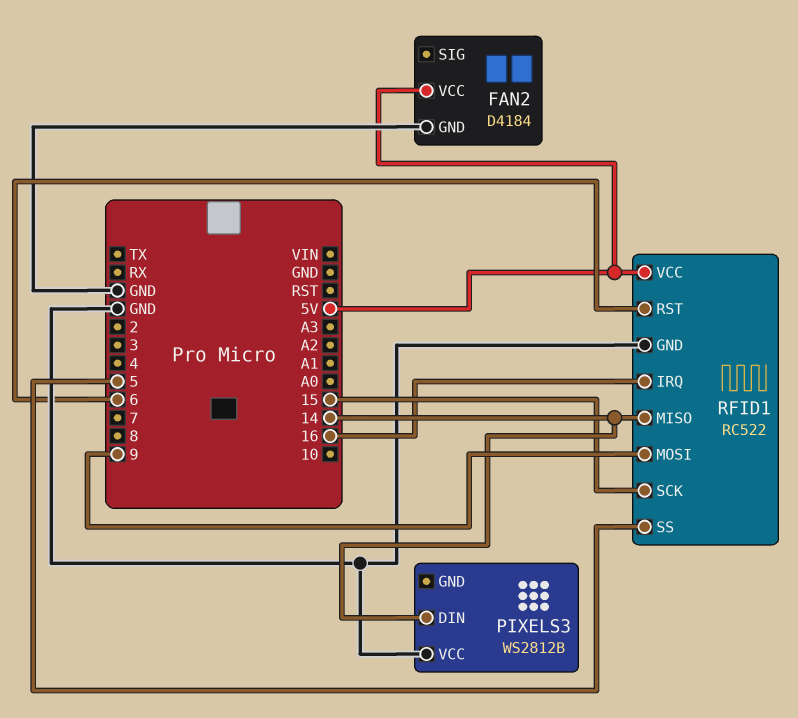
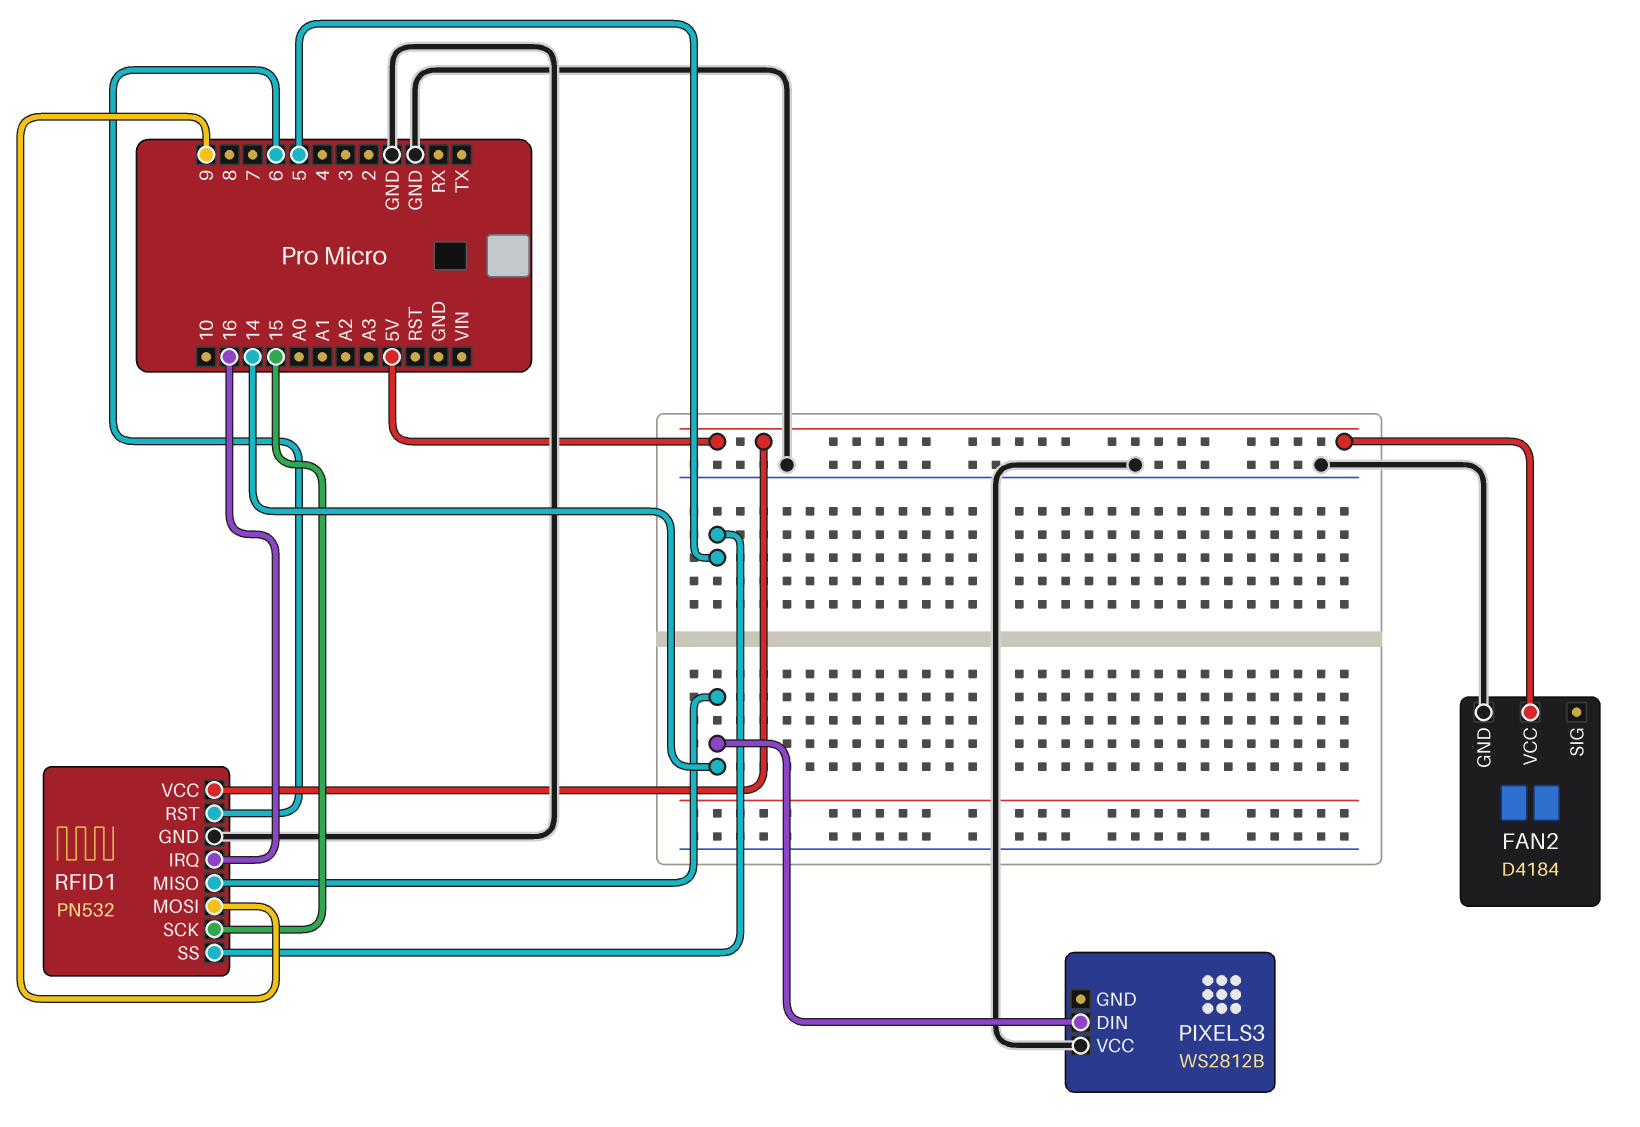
RFID1: RC522 -> PN532

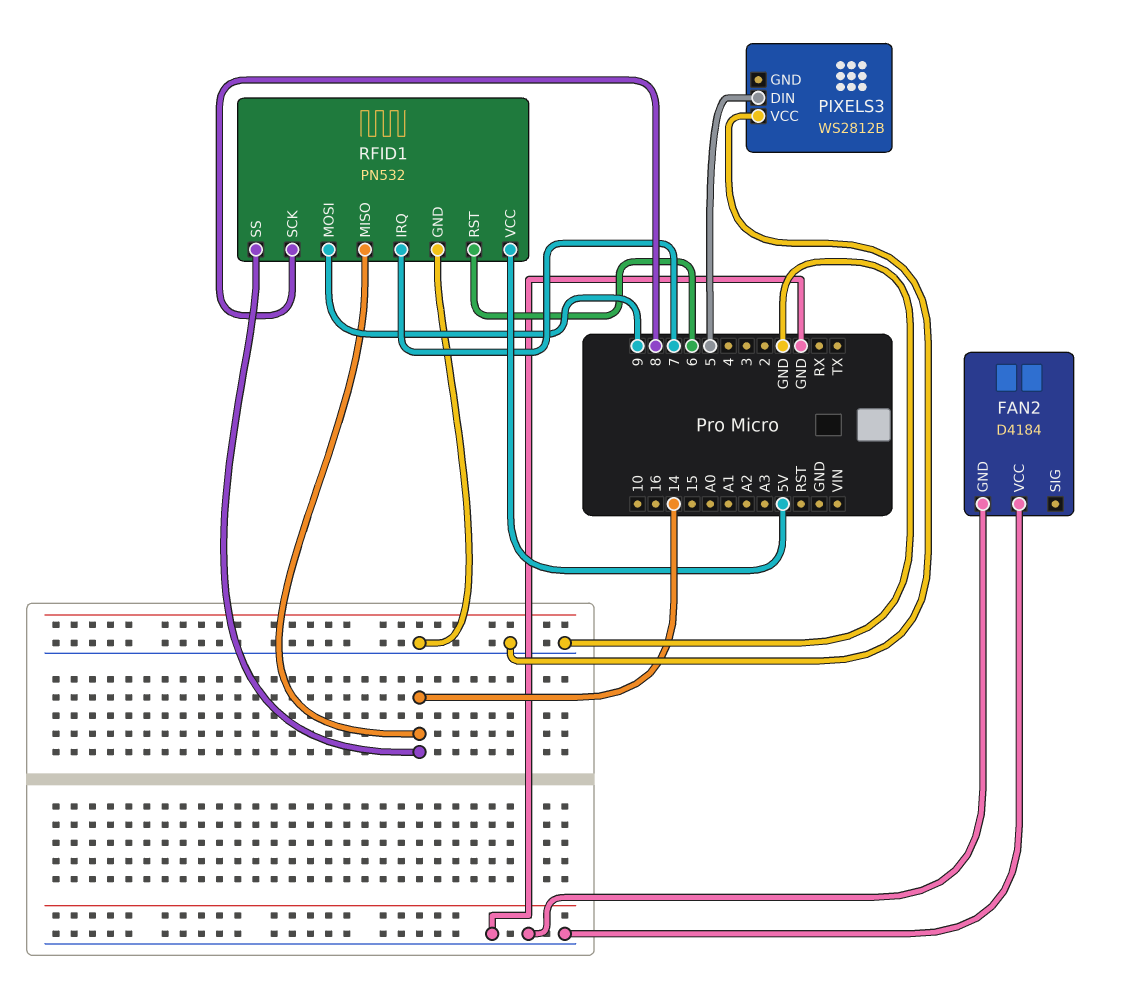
FAN2 pin VCC: 5V -> GND
PIXELS3 pin DIN: 14 -> 5
RFID1 pin IRQ: 16 -> 7
RFID1 pin SCK: 15 -> 8
RFID1 pin SS: 5 -> 14

